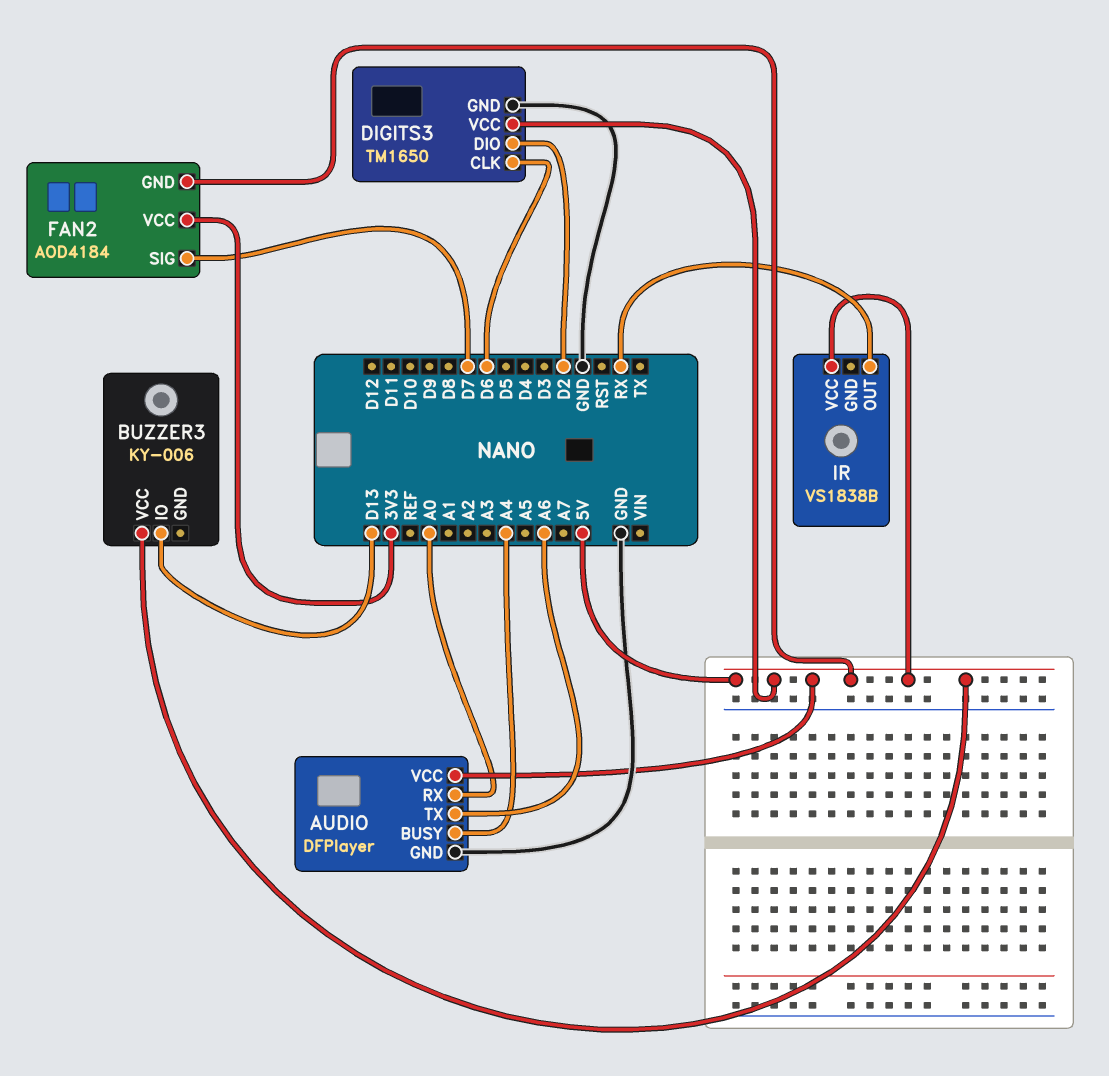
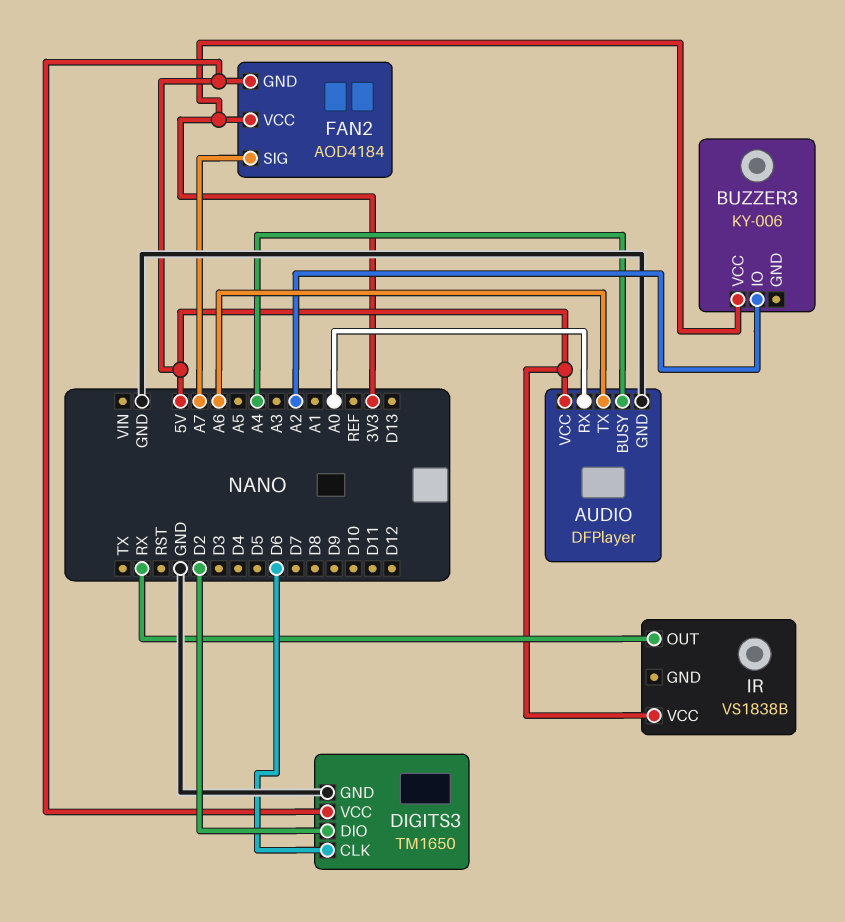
BUZZER3 pin IO: D13 -> A2
BUZZER3 pin VCC: 5V -> 3V3
FAN2 pin SIG: D7 -> A7

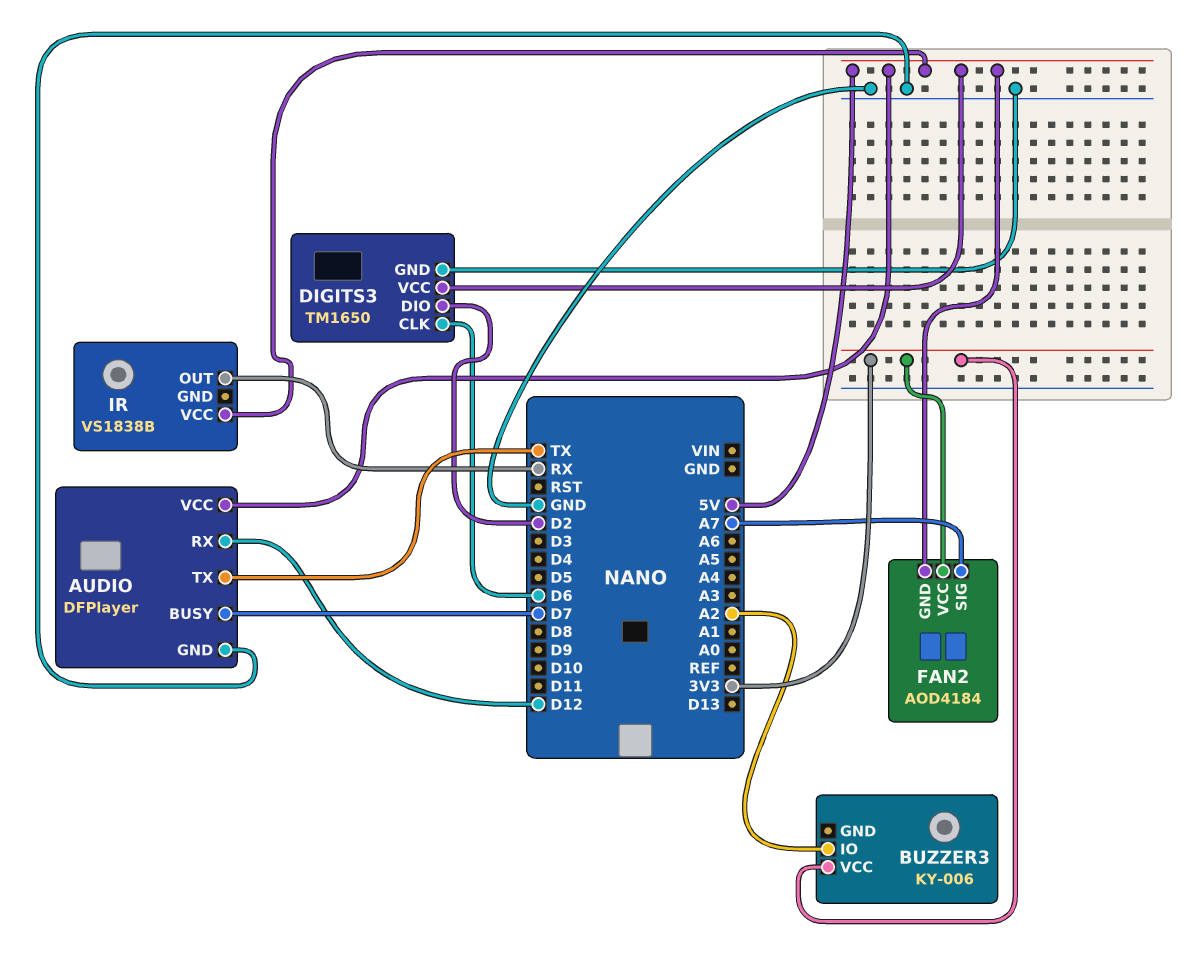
AUDIO pin BUSY: A4 -> D7
AUDIO pin RX: A0 -> D12
AUDIO pin TX: A6 -> TX

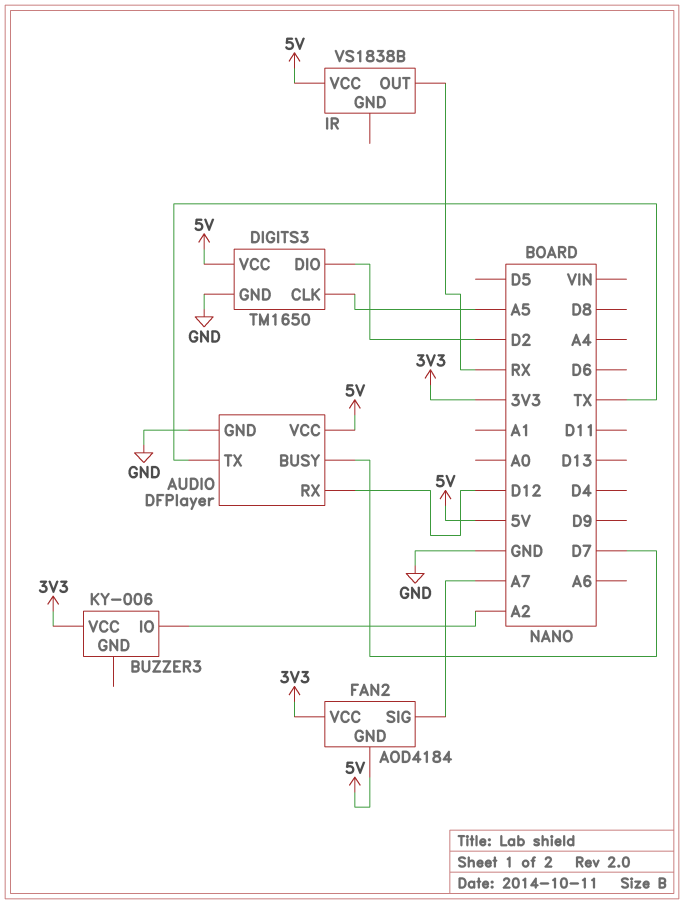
DIGITS3 pin CLK: D6 -> A5

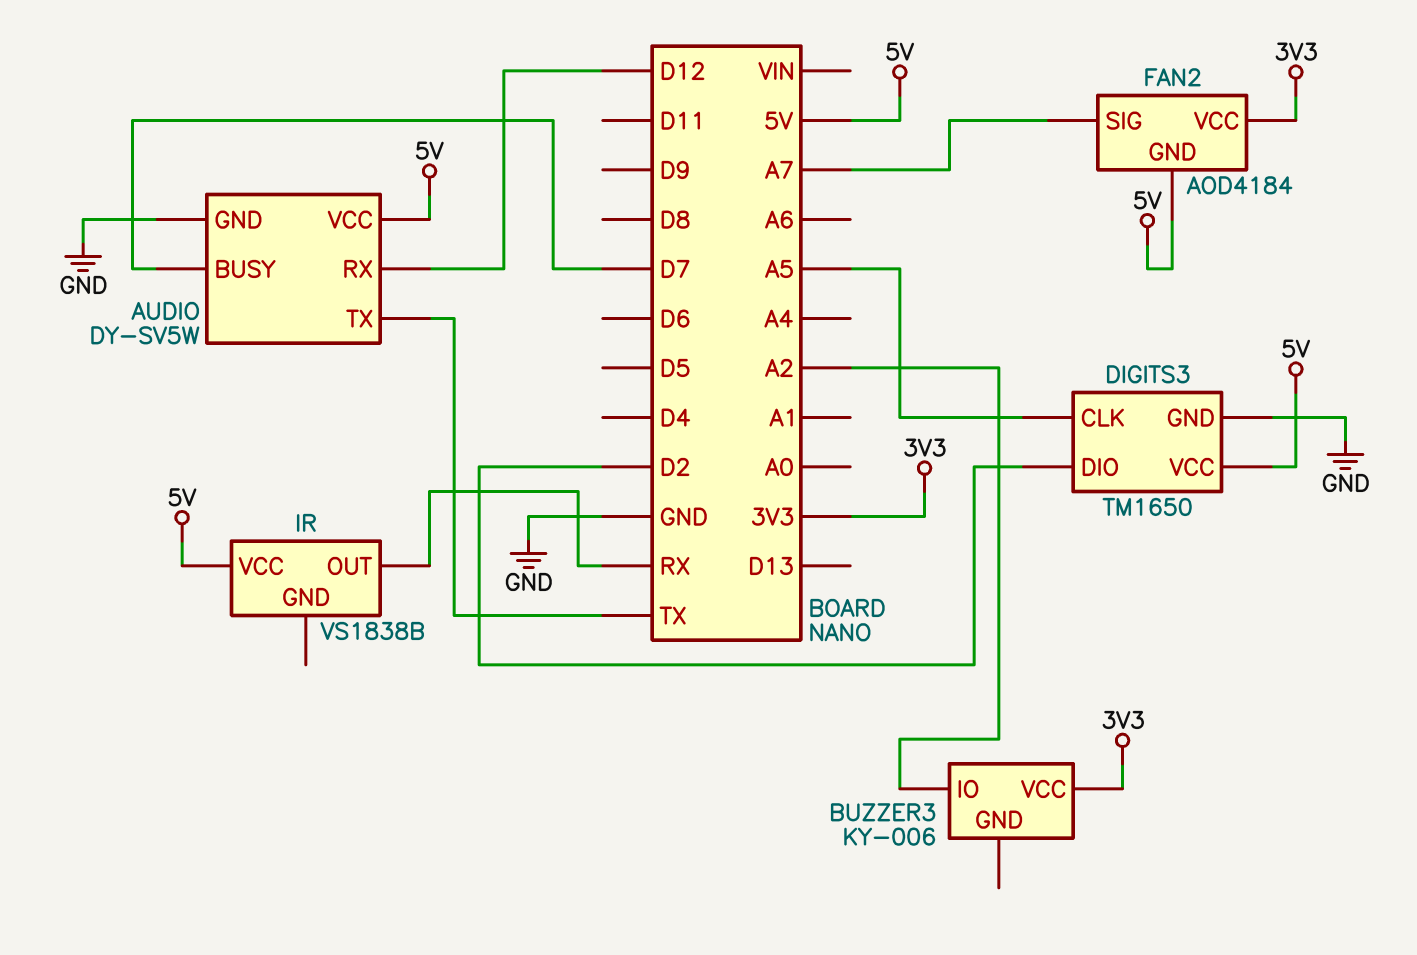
AUDIO: DFPlayer -> DY-SV5W

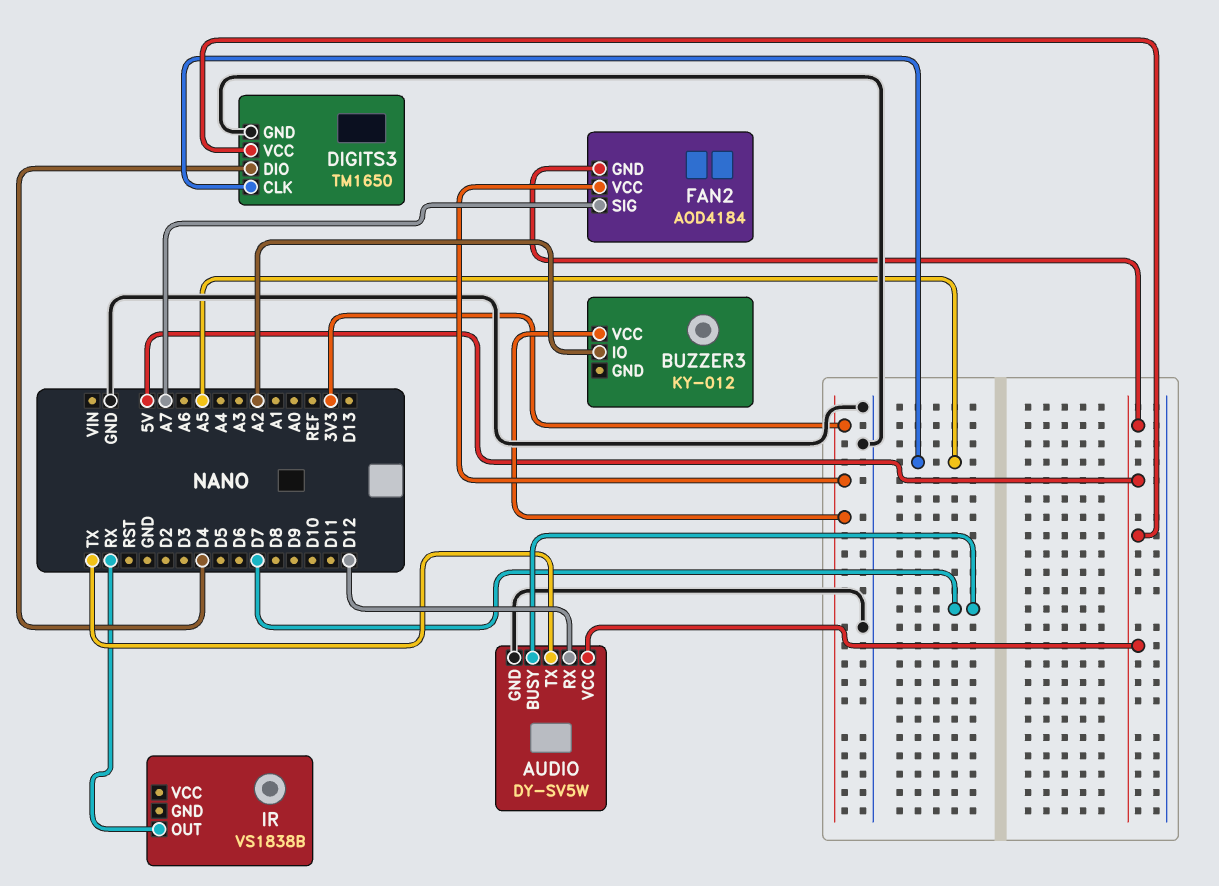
BUZZER3: KY-006 -> KY-012
DIGITS3 pin DIO: D2 -> D4
IR pin VCC: 5V -> none

